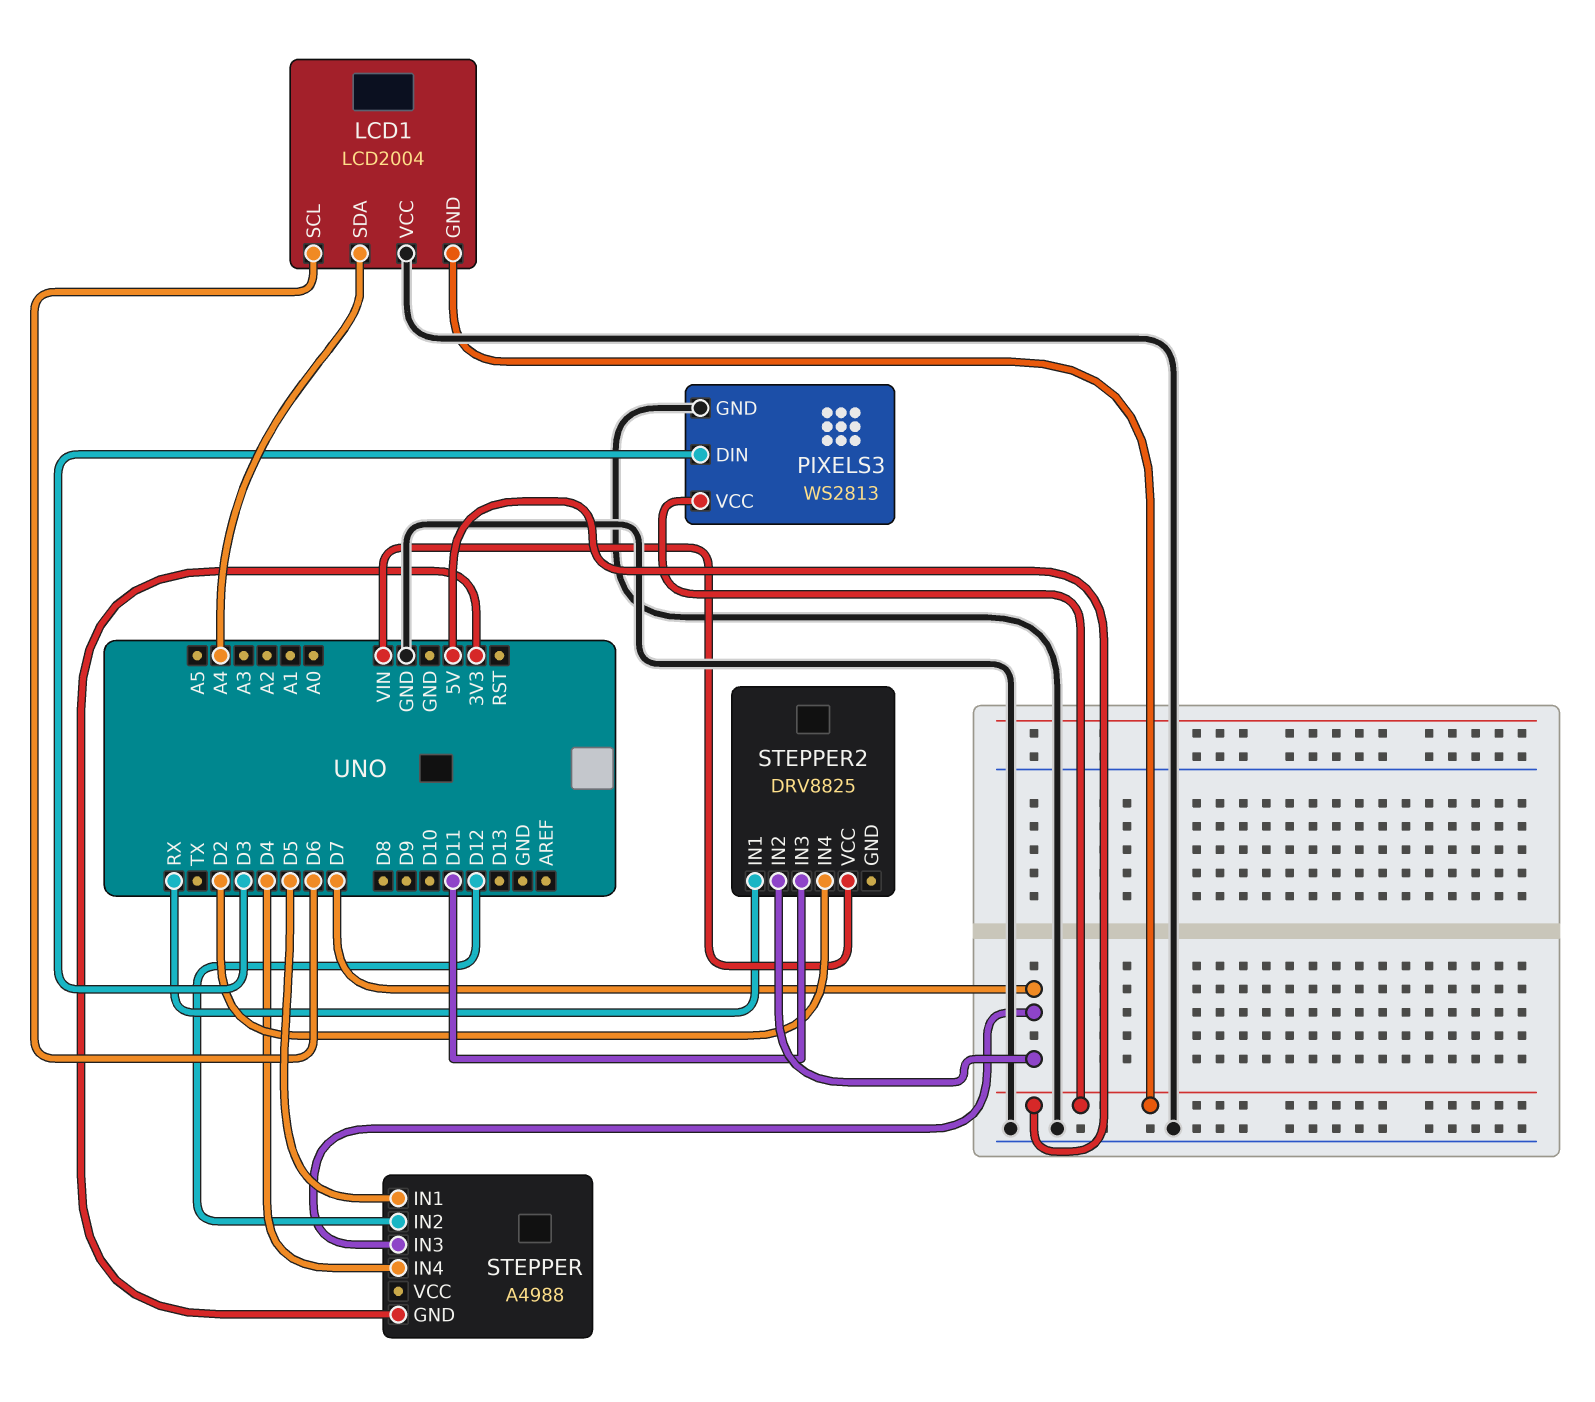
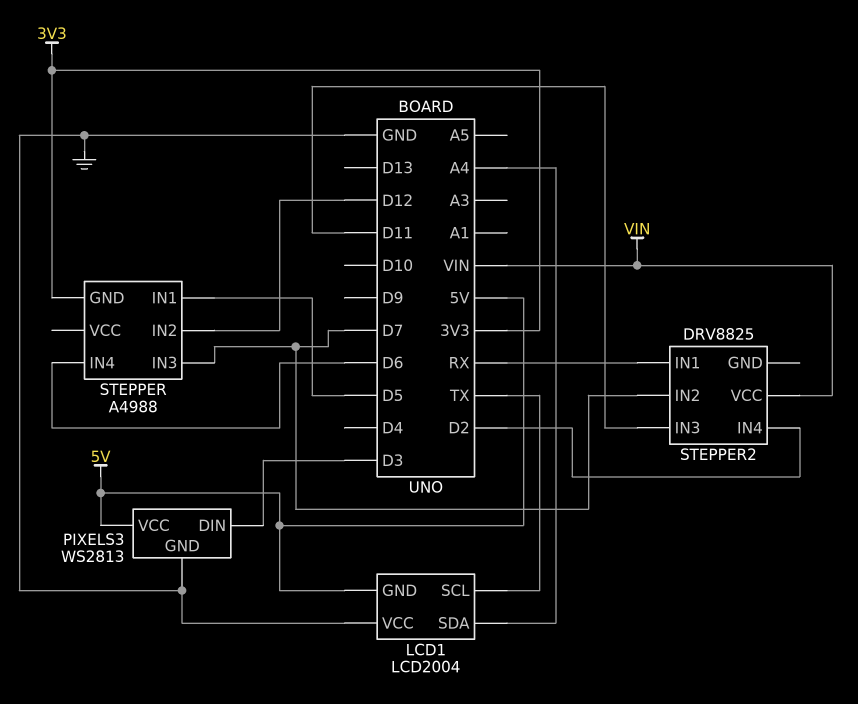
LCD1 pin SCL: D6 -> TX
STEPPER pin IN4: D4 -> D6

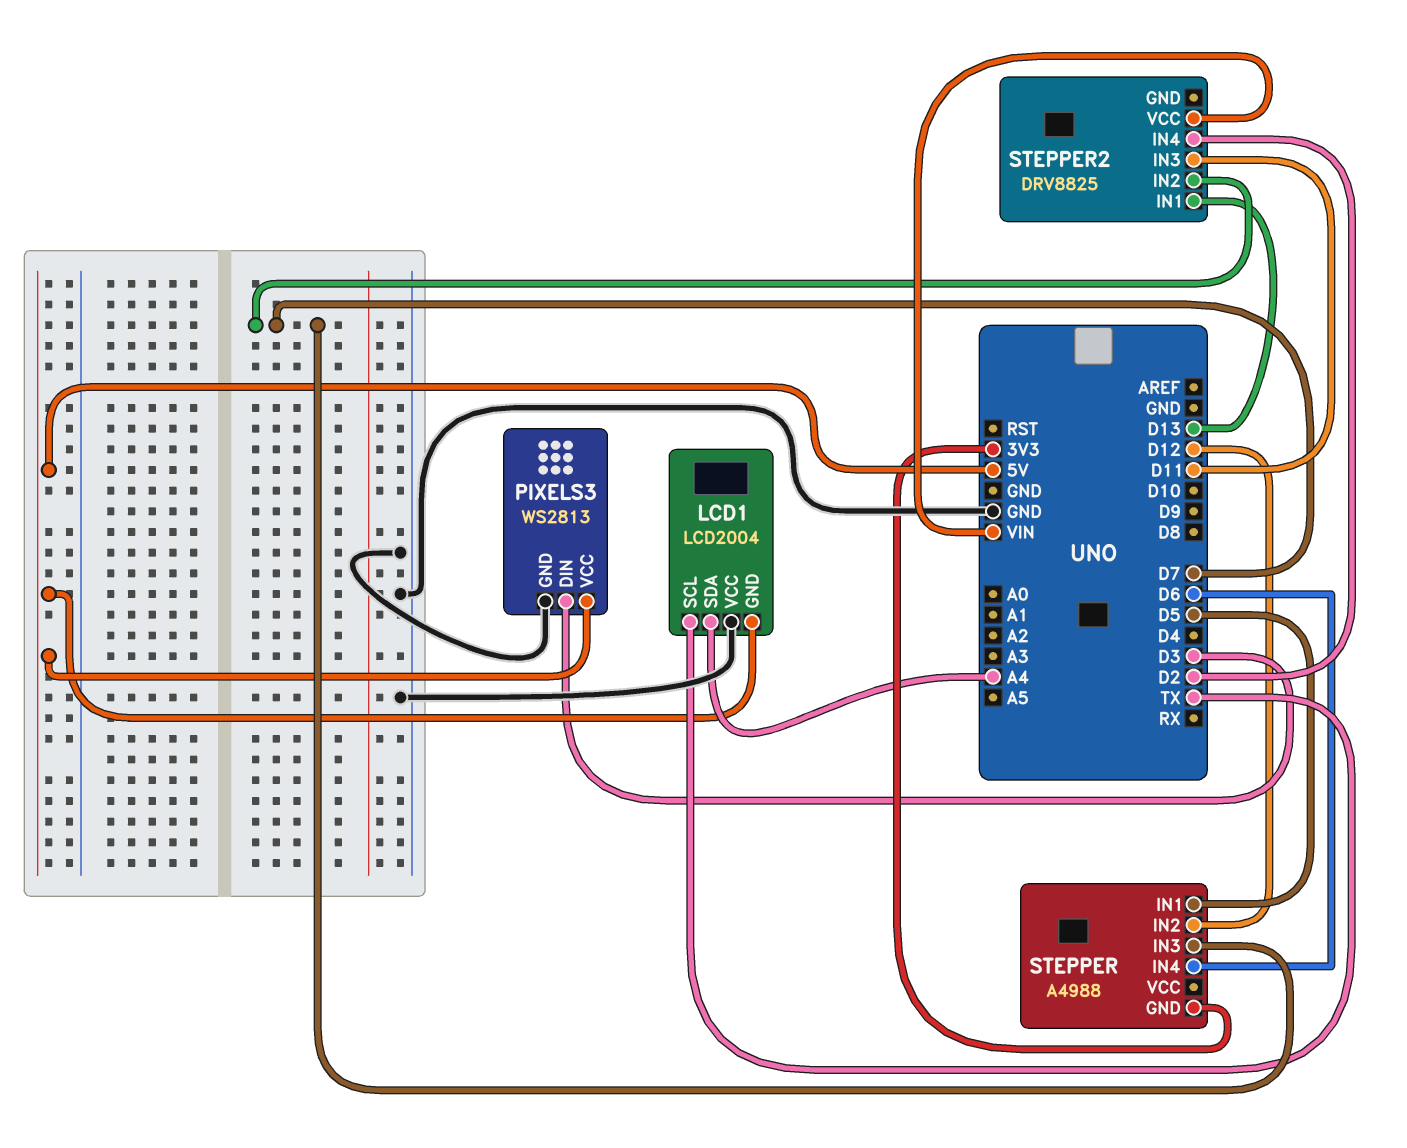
STEPPER2 pin IN1: RX -> D13

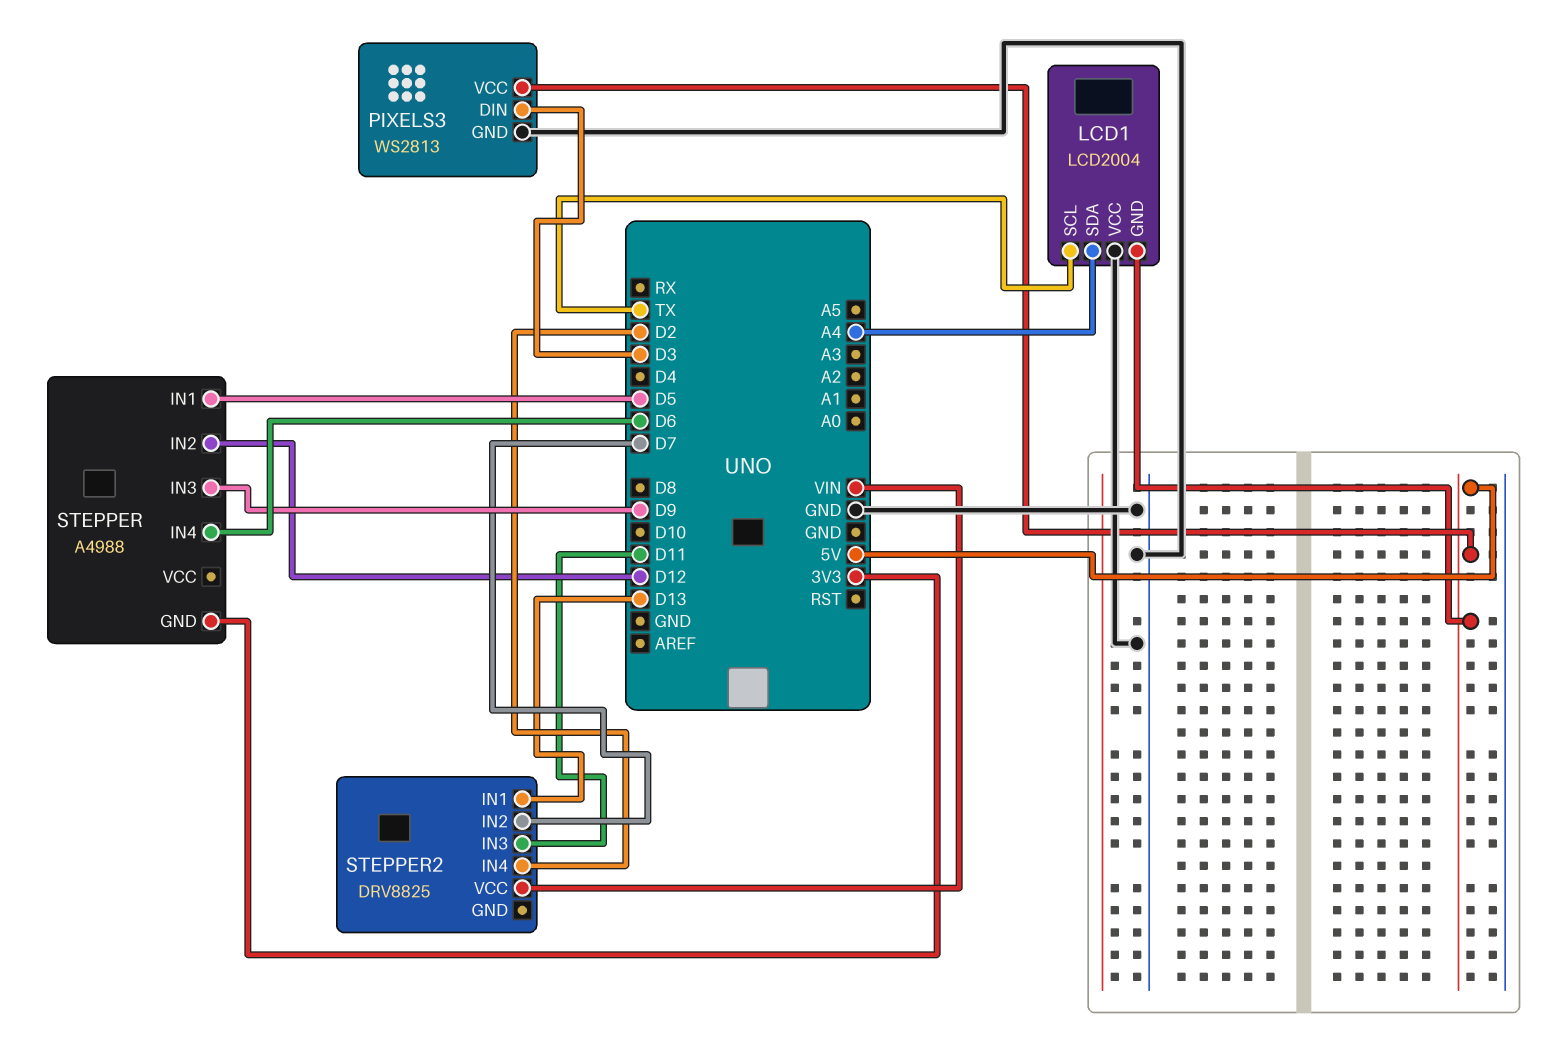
STEPPER pin IN3: D7 -> D9

